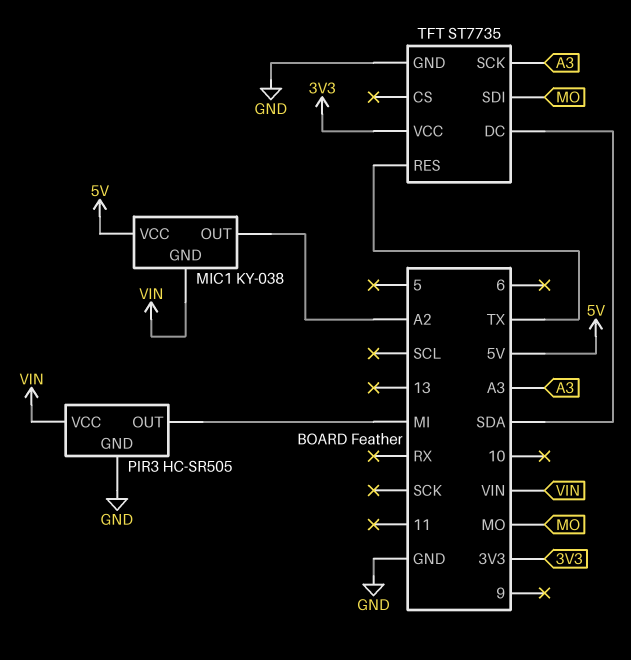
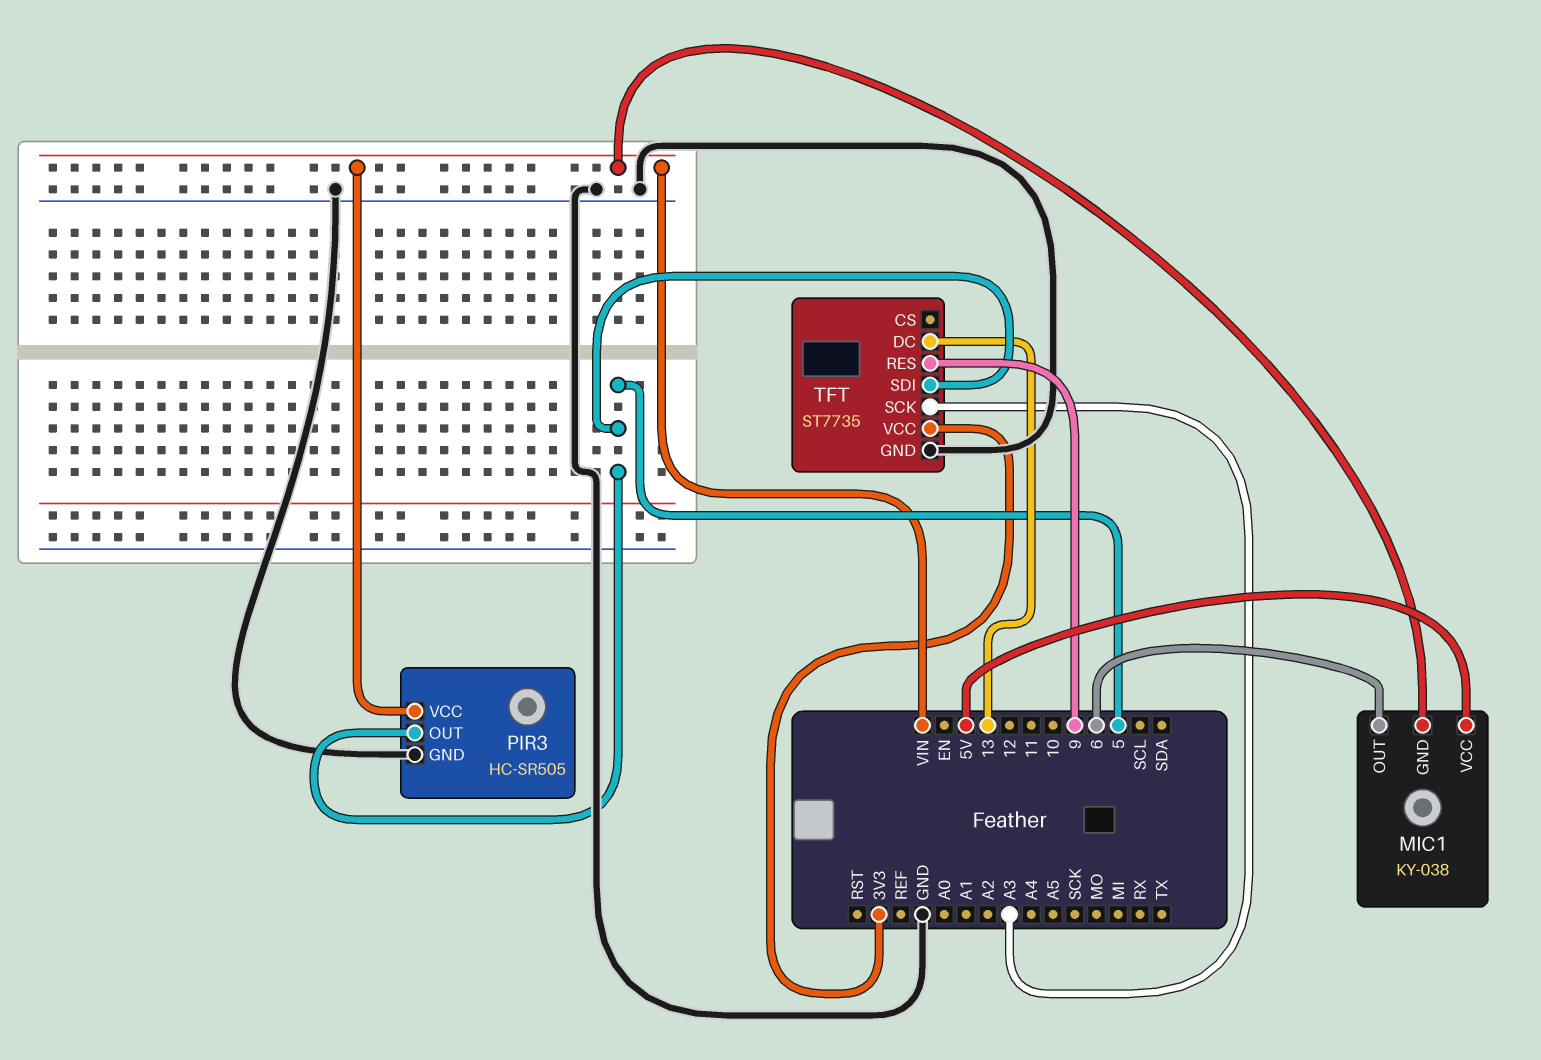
MIC1 pin OUT: A2 -> 6
PIR3 pin OUT: MI -> 5
TFT pin DC: SDA -> 13
TFT pin RES: TX -> 9
TFT pin SDI: MO -> 5

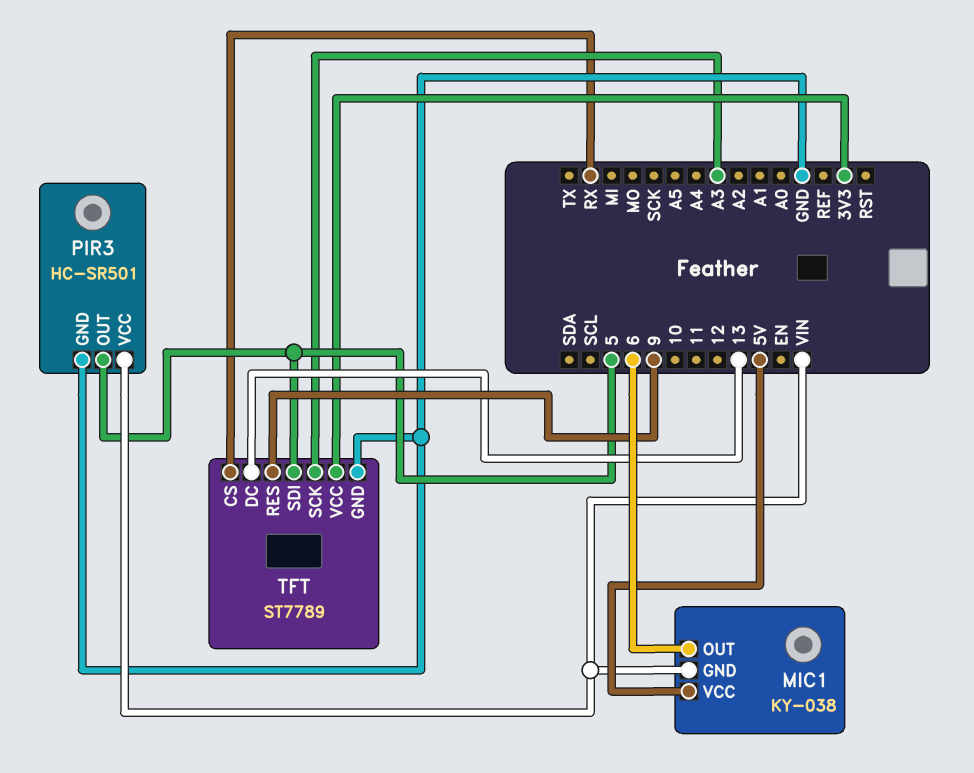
PIR3: HC-SR505 -> HC-SR501
TFT: ST7735 -> ST7789
TFT pin CS: none -> RX

